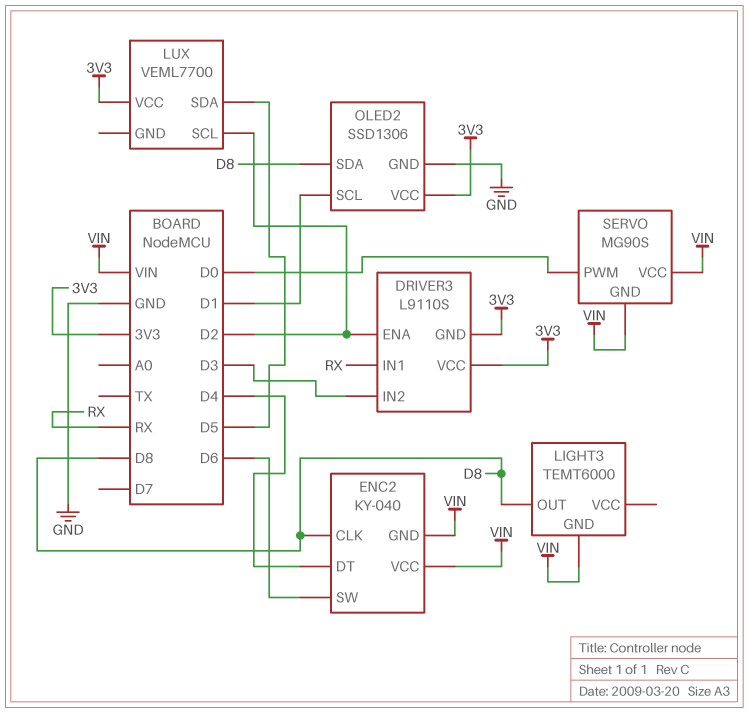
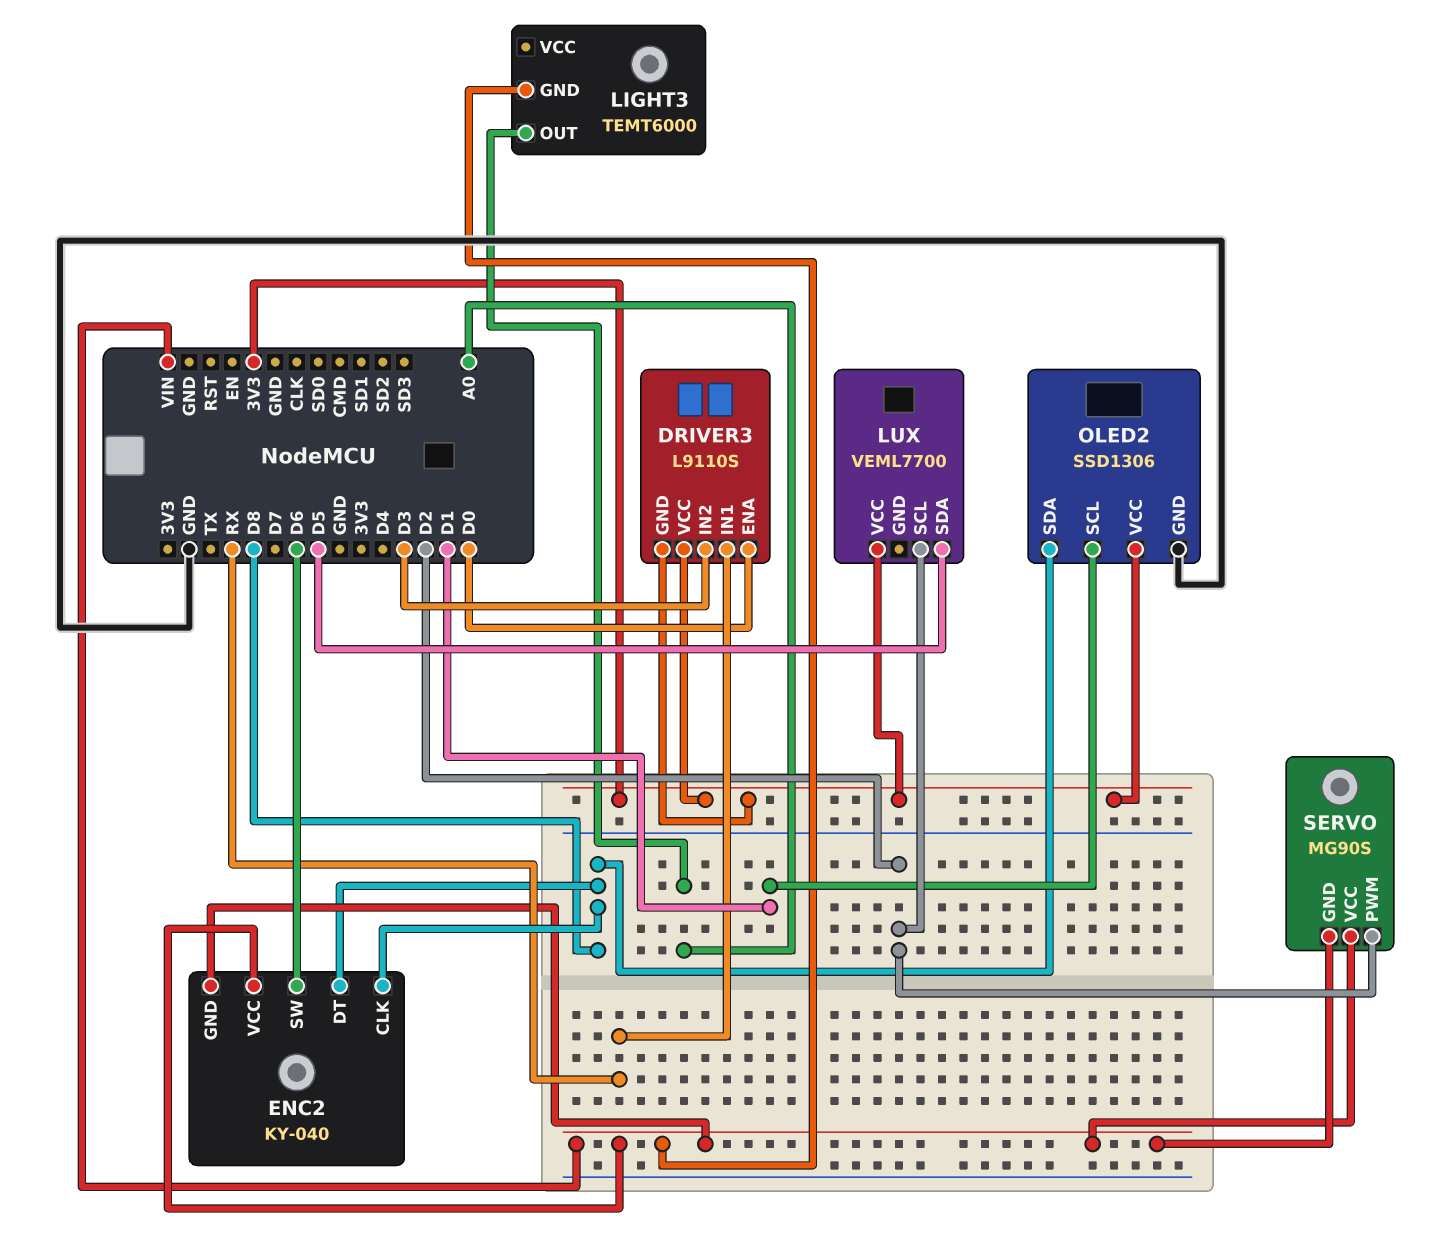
DRIVER3 pin ENA: D2 -> D0
ENC2 pin DT: D4 -> D8
LIGHT3 pin OUT: D8 -> A0
SERVO pin PWM: D0 -> D2

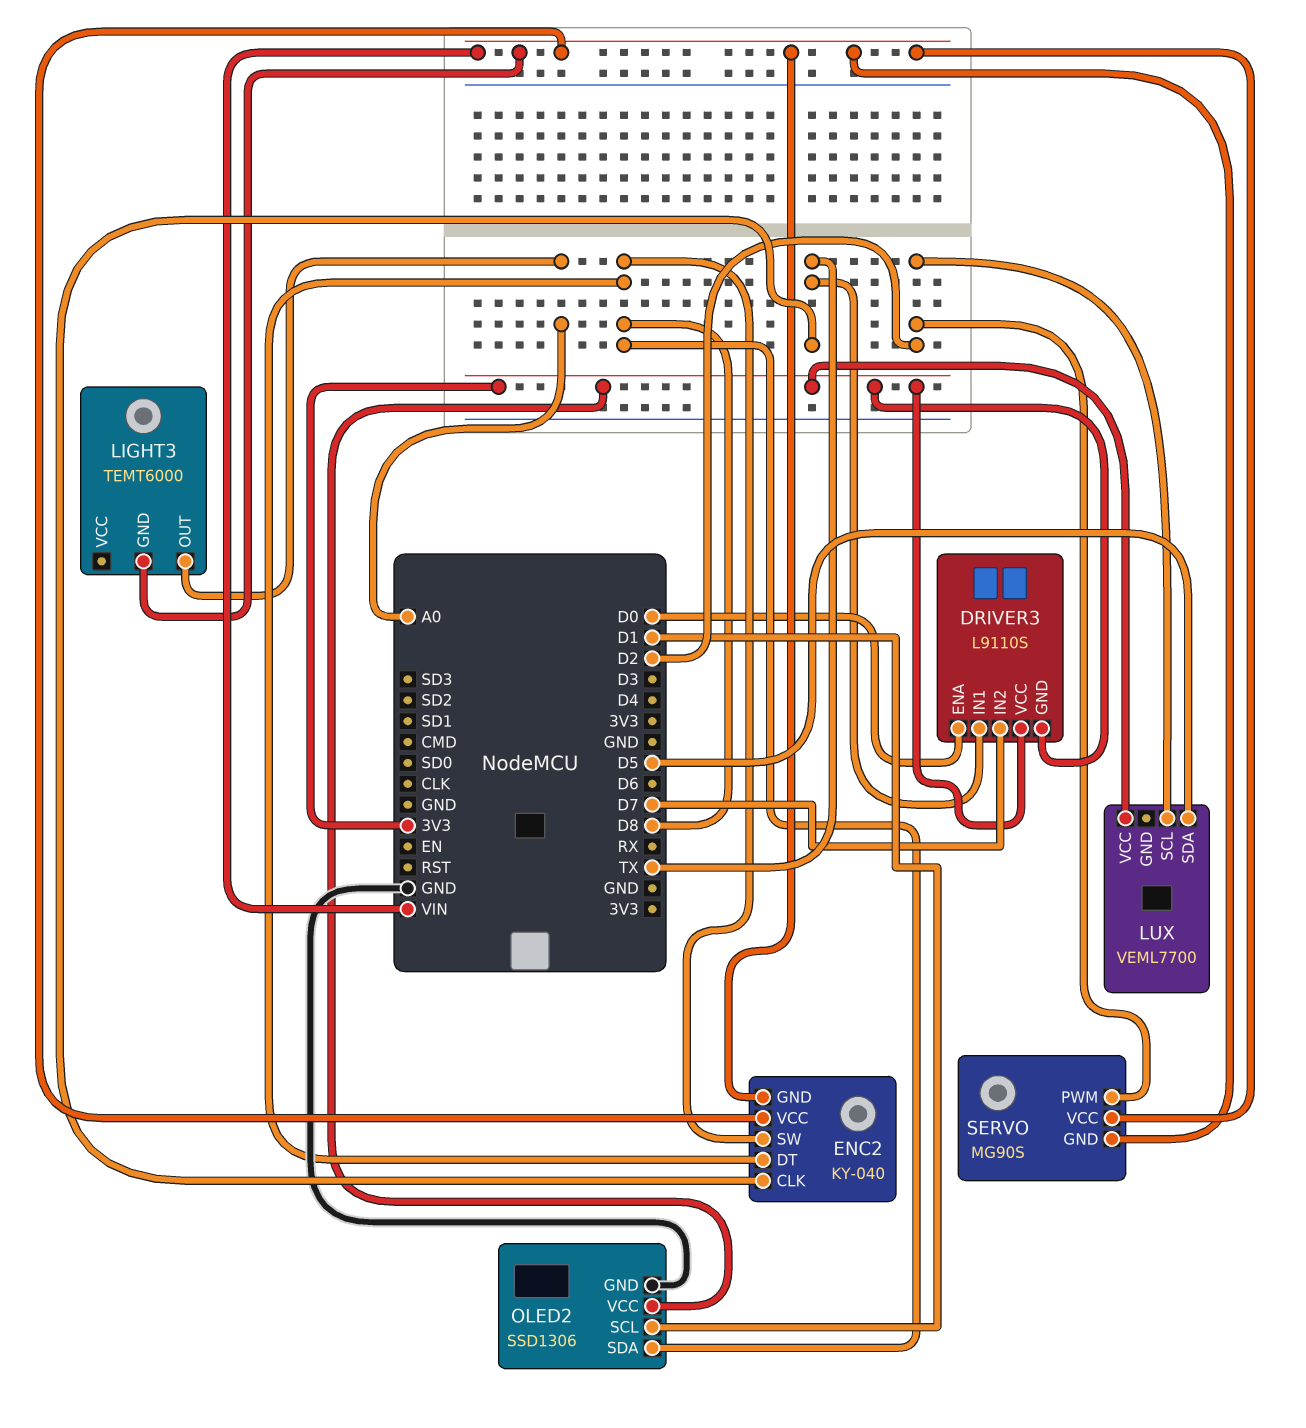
DRIVER3 pin IN1: RX -> TX
DRIVER3 pin IN2: D3 -> D7
ENC2 pin CLK: D8 -> TX
ENC2 pin SW: D6 -> D8

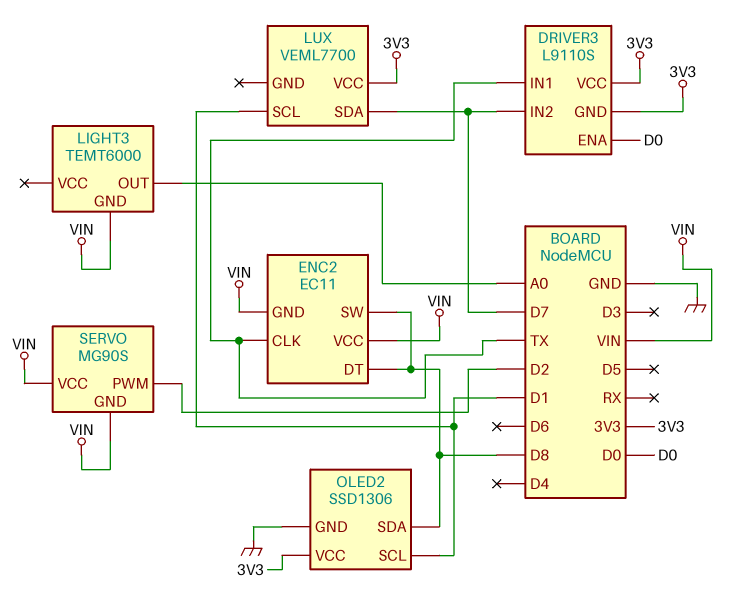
ENC2: KY-040 -> EC11
LUX pin SCL: D2 -> D1
LUX pin SDA: D5 -> D7

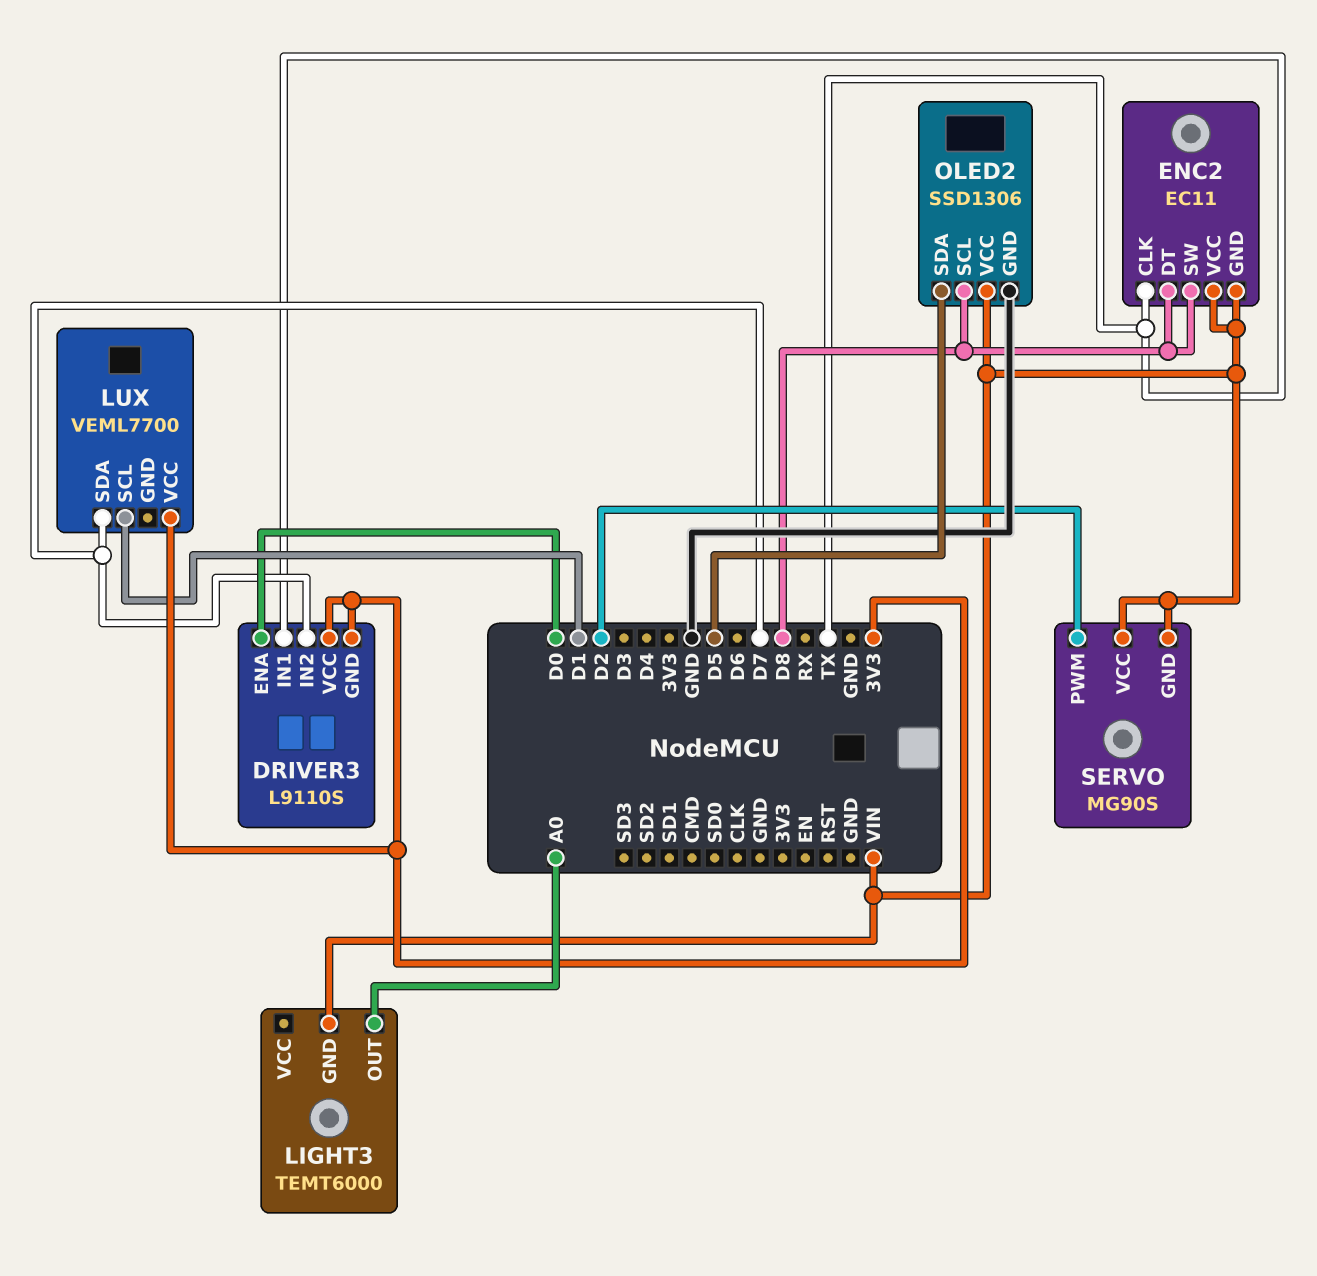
OLED2 pin SCL: D1 -> D8
OLED2 pin SDA: D8 -> D5
OLED2 pin VCC: 3V3 -> VIN

